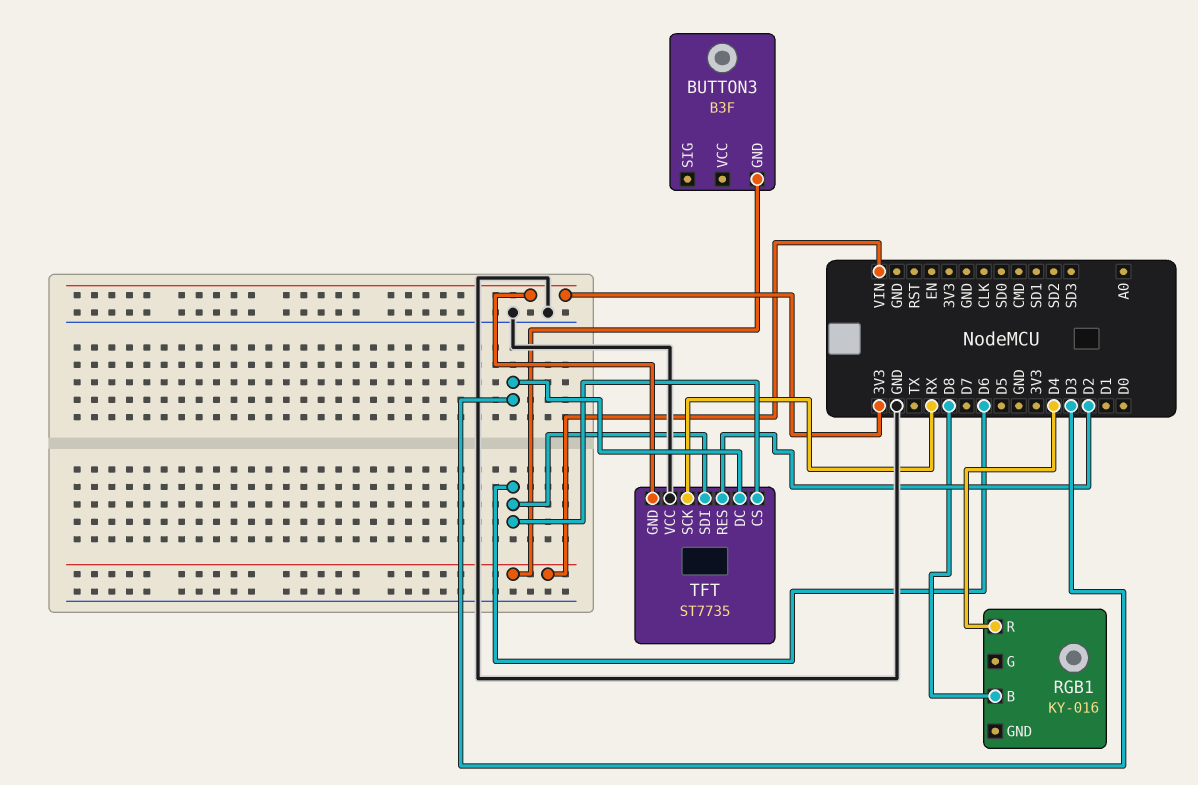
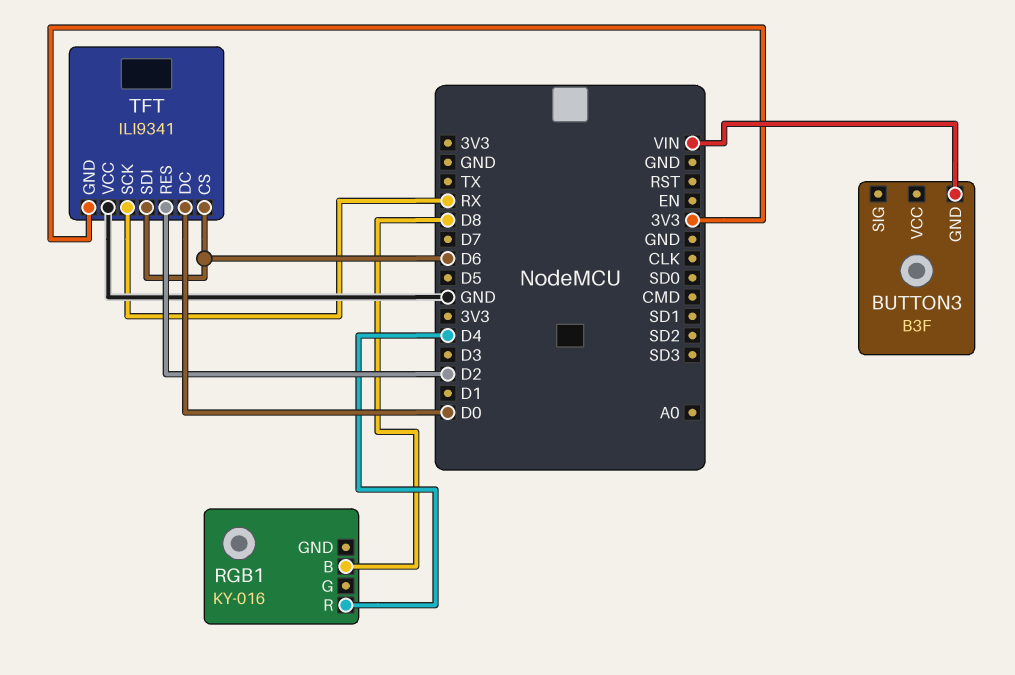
TFT: ST7735 -> ILI9341
TFT pin DC: D3 -> D0

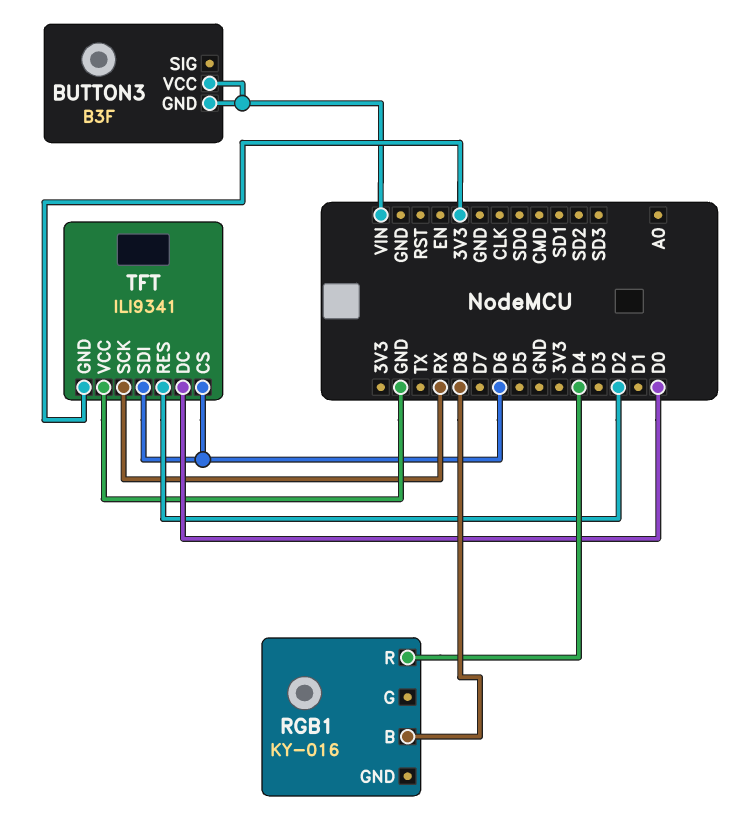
BUTTON3 pin VCC: none -> VIN

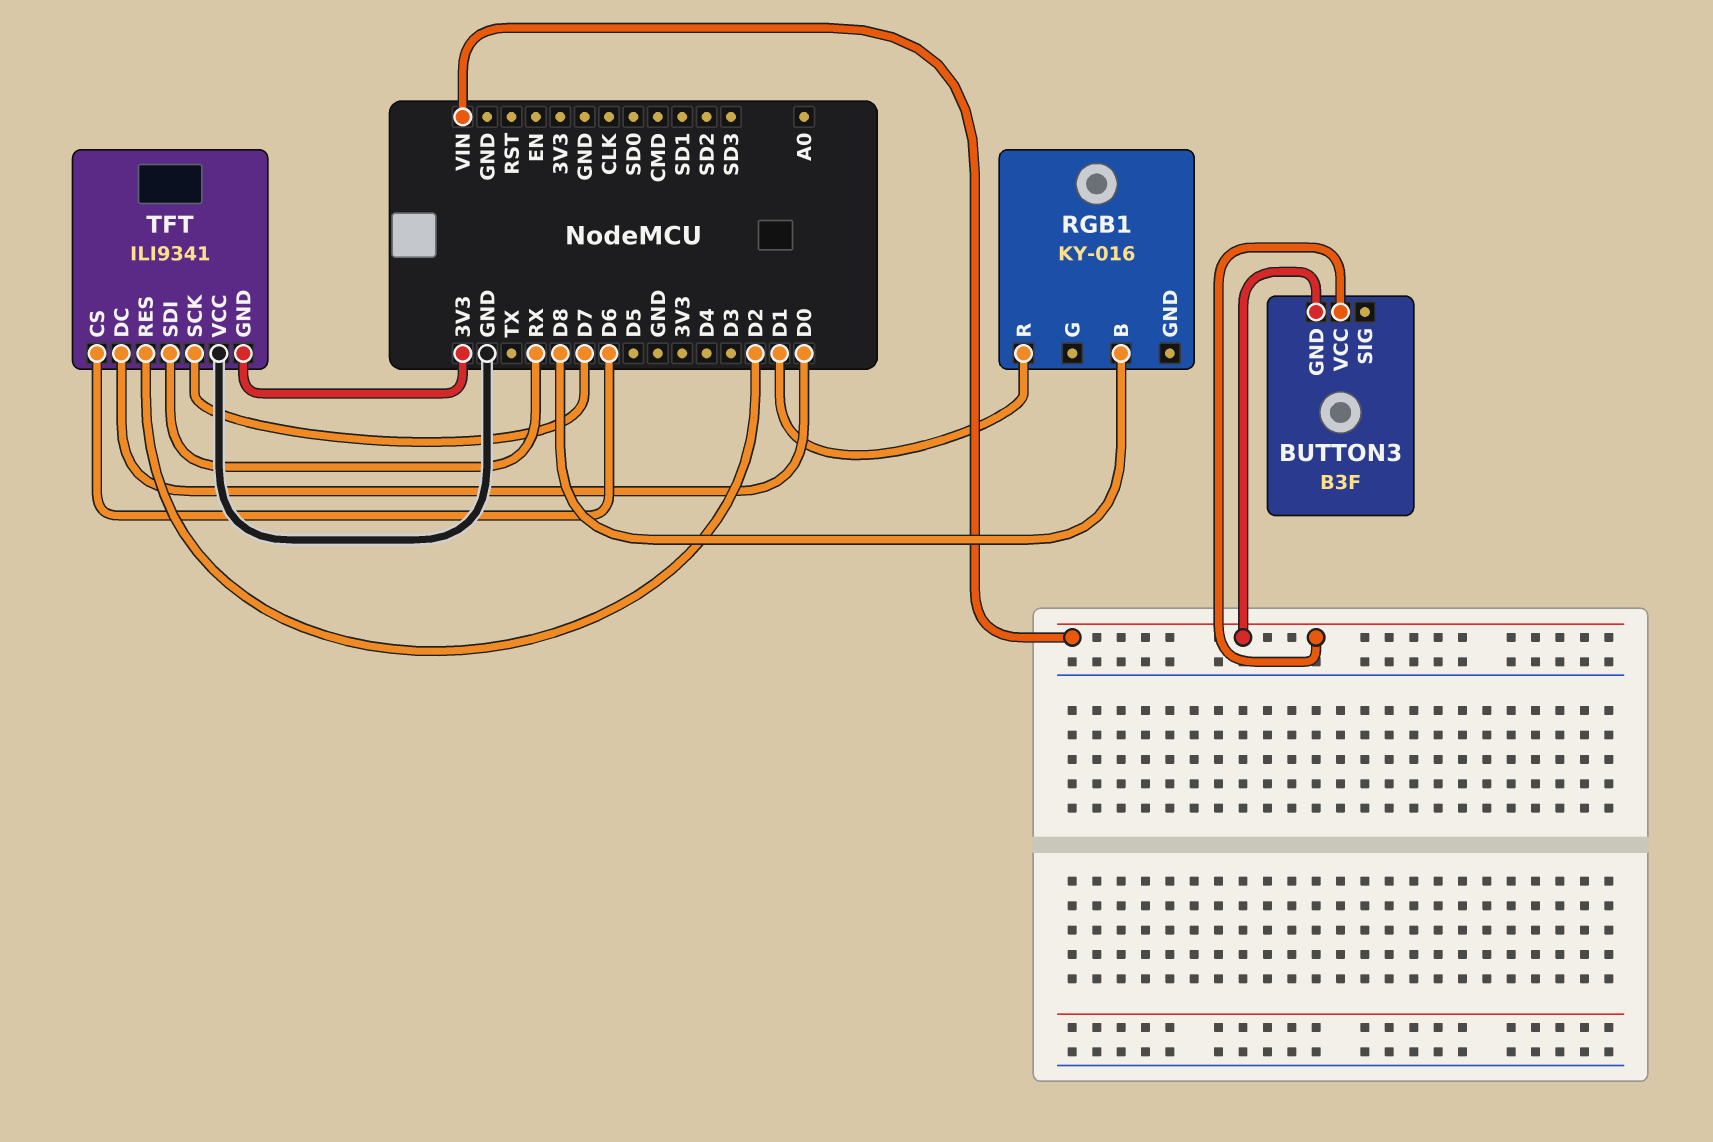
RGB1 pin R: D4 -> D1
TFT pin SCK: RX -> D7
TFT pin SDI: D6 -> RX

